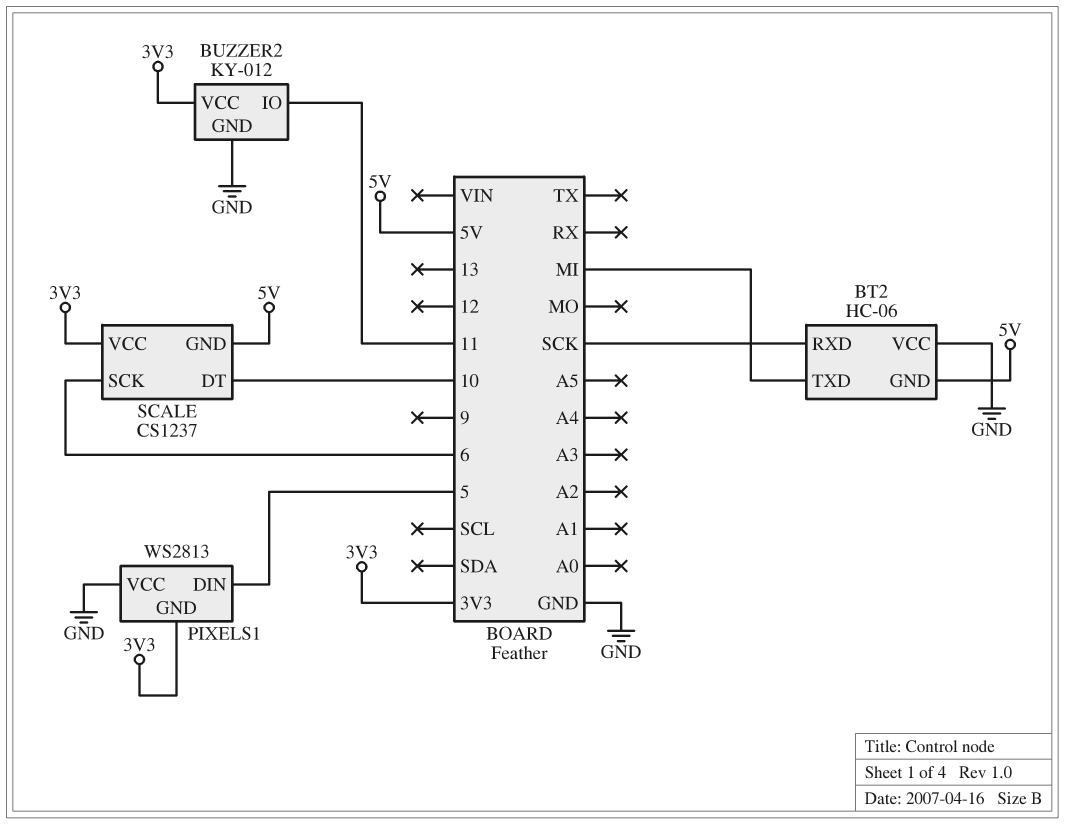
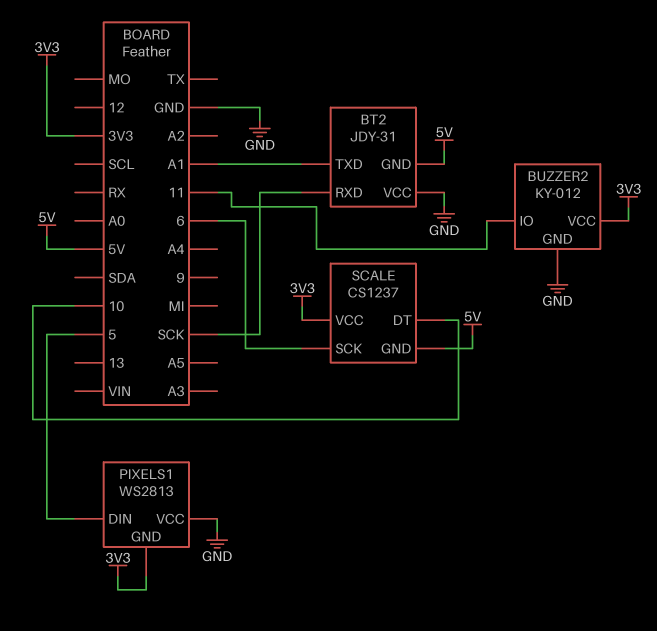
BT2: HC-06 -> JDY-31
BT2 pin TXD: MI -> A1

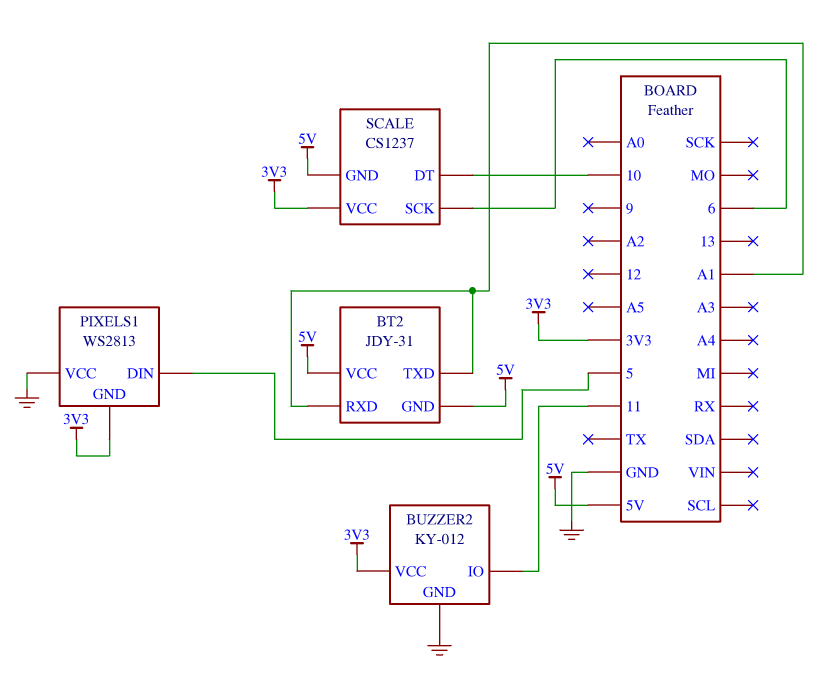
BT2 pin RXD: SCK -> A1
BT2 pin VCC: GND -> 5V

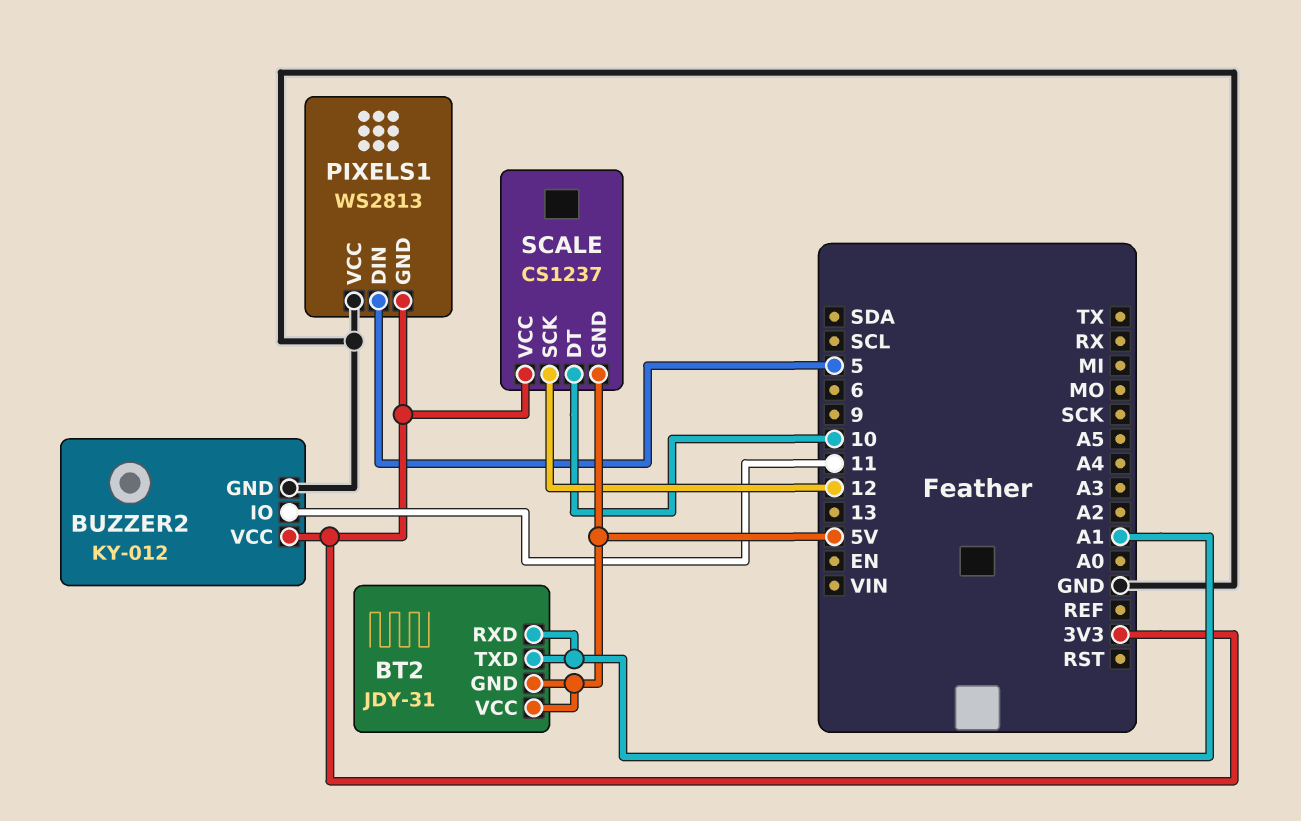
SCALE pin SCK: 6 -> 12

